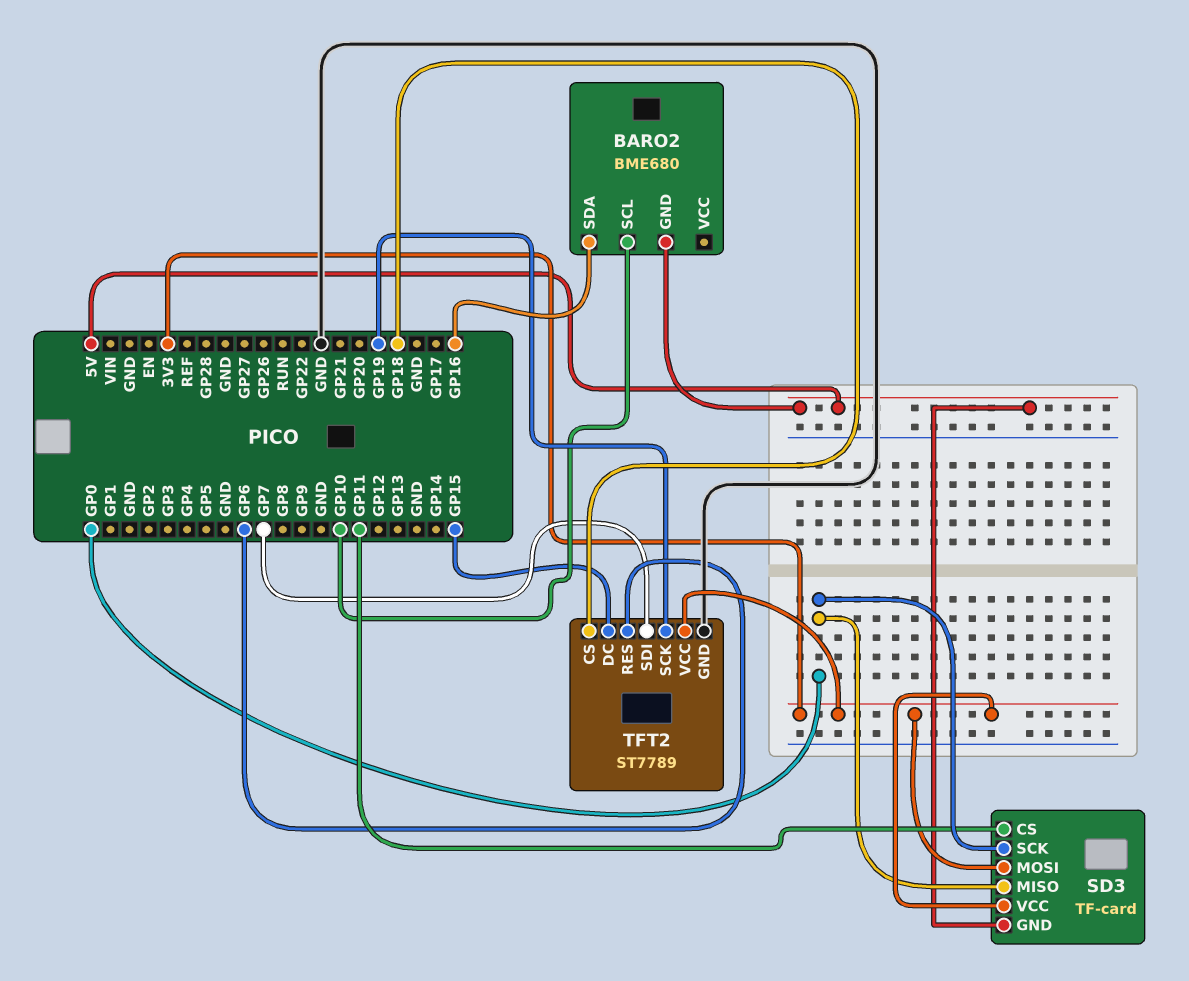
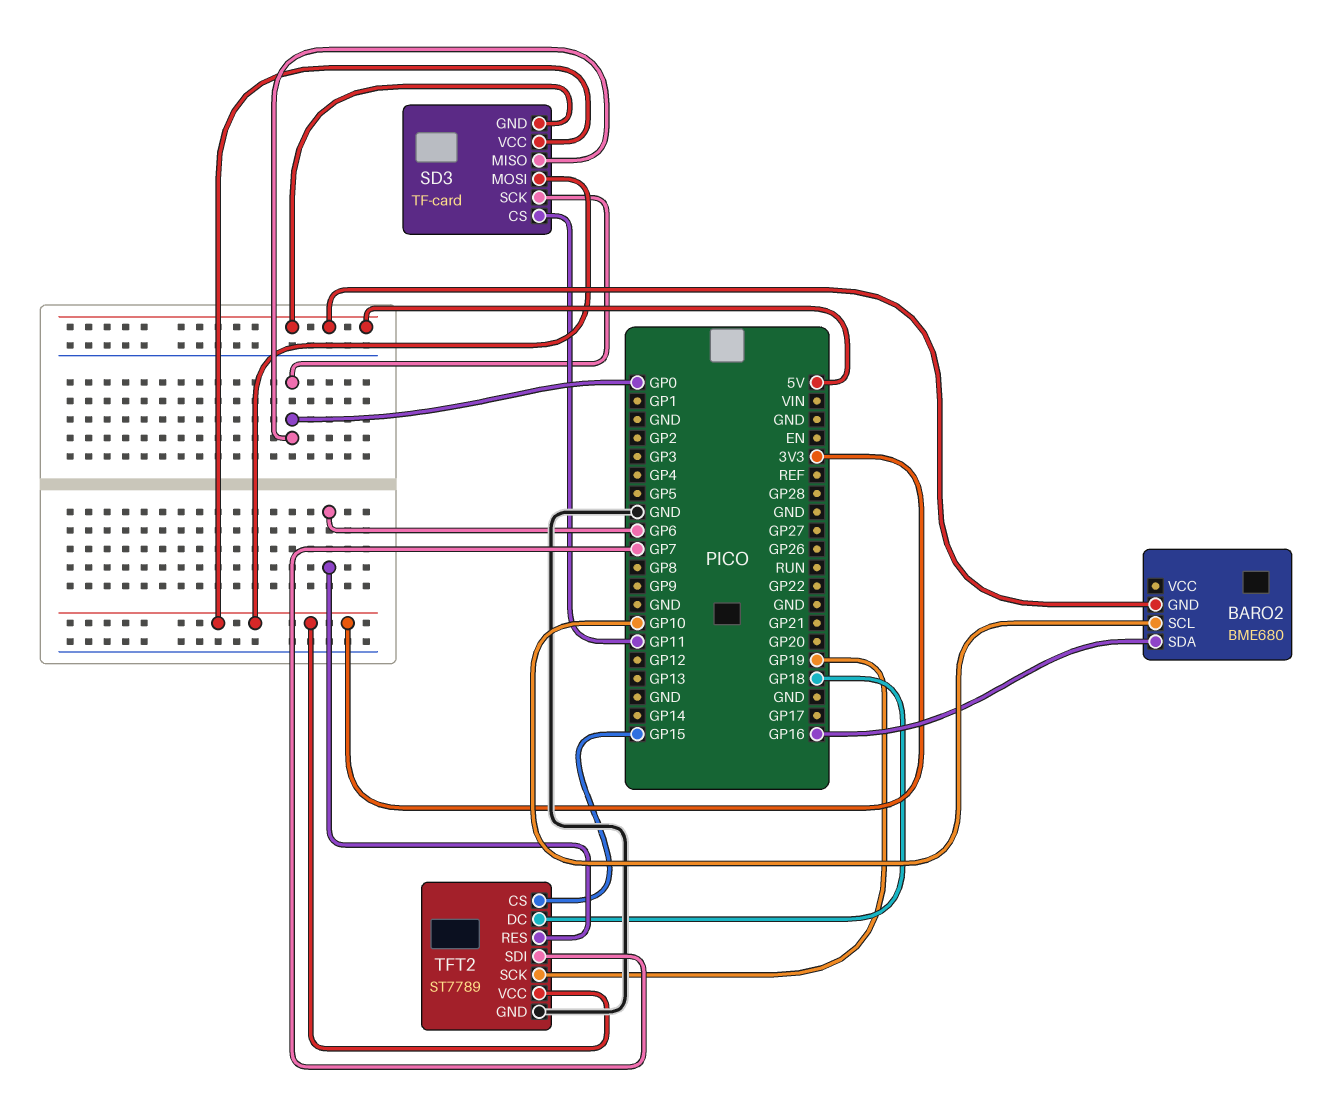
TFT2 pin CS: GP18 -> GP15
TFT2 pin DC: GP15 -> GP18

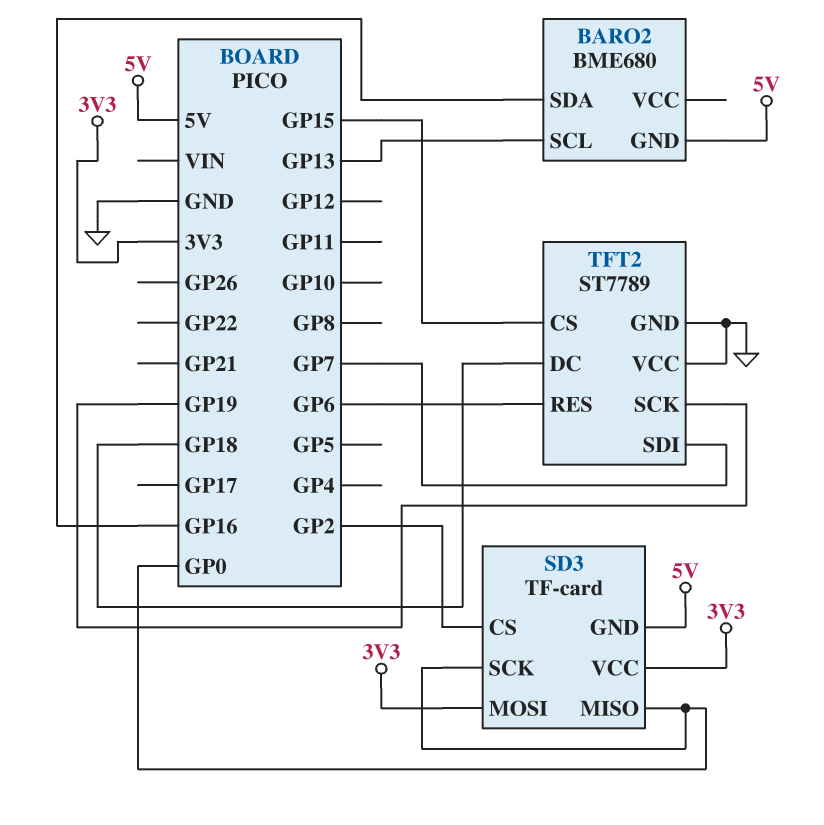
BARO2 pin SCL: GP10 -> GP13
SD3 pin CS: GP11 -> GP2
TFT2 pin VCC: 3V3 -> GND

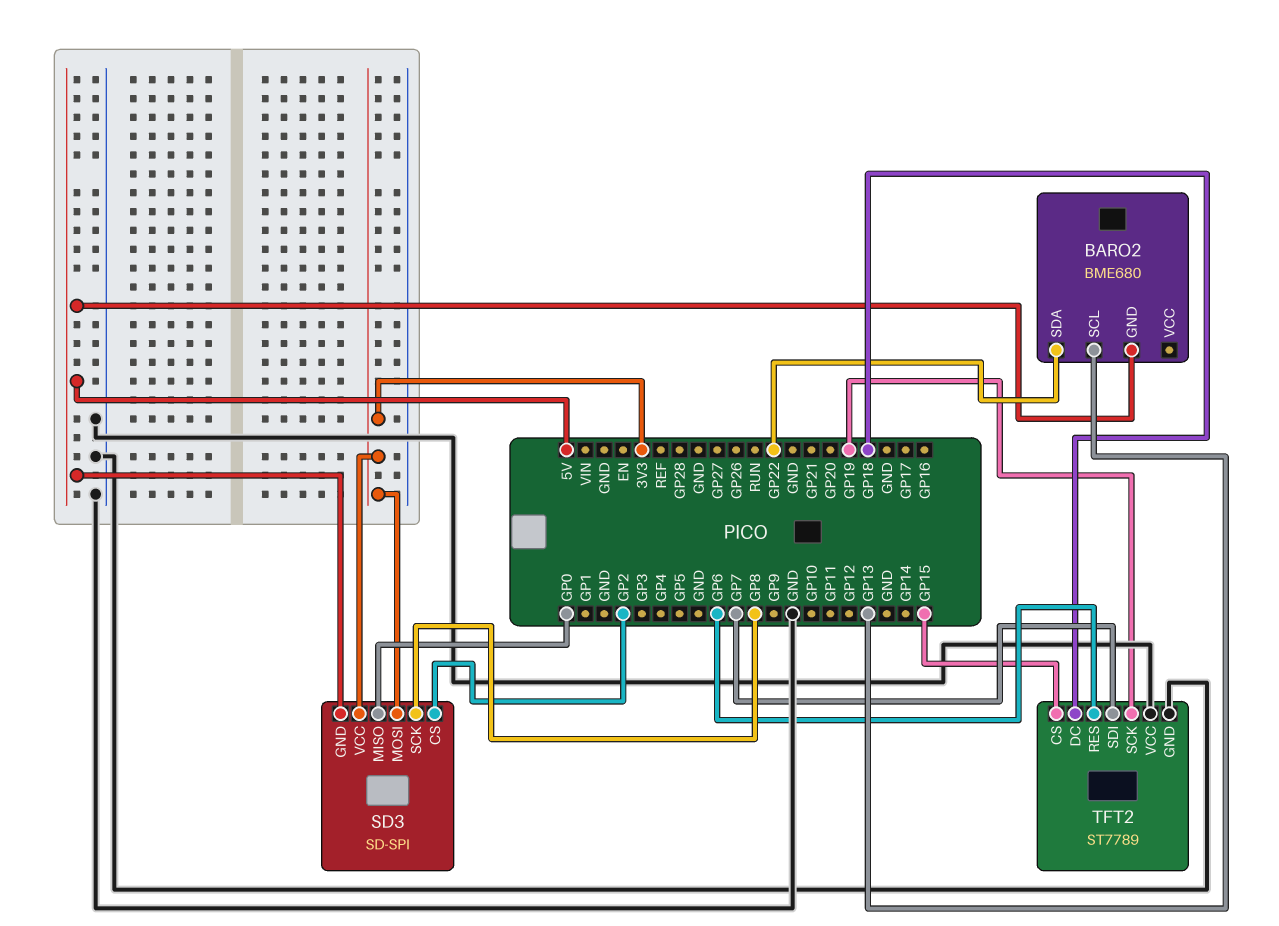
BARO2 pin SDA: GP16 -> GP22
SD3: TF-card -> SD-SPI
SD3 pin SCK: GP0 -> GP8

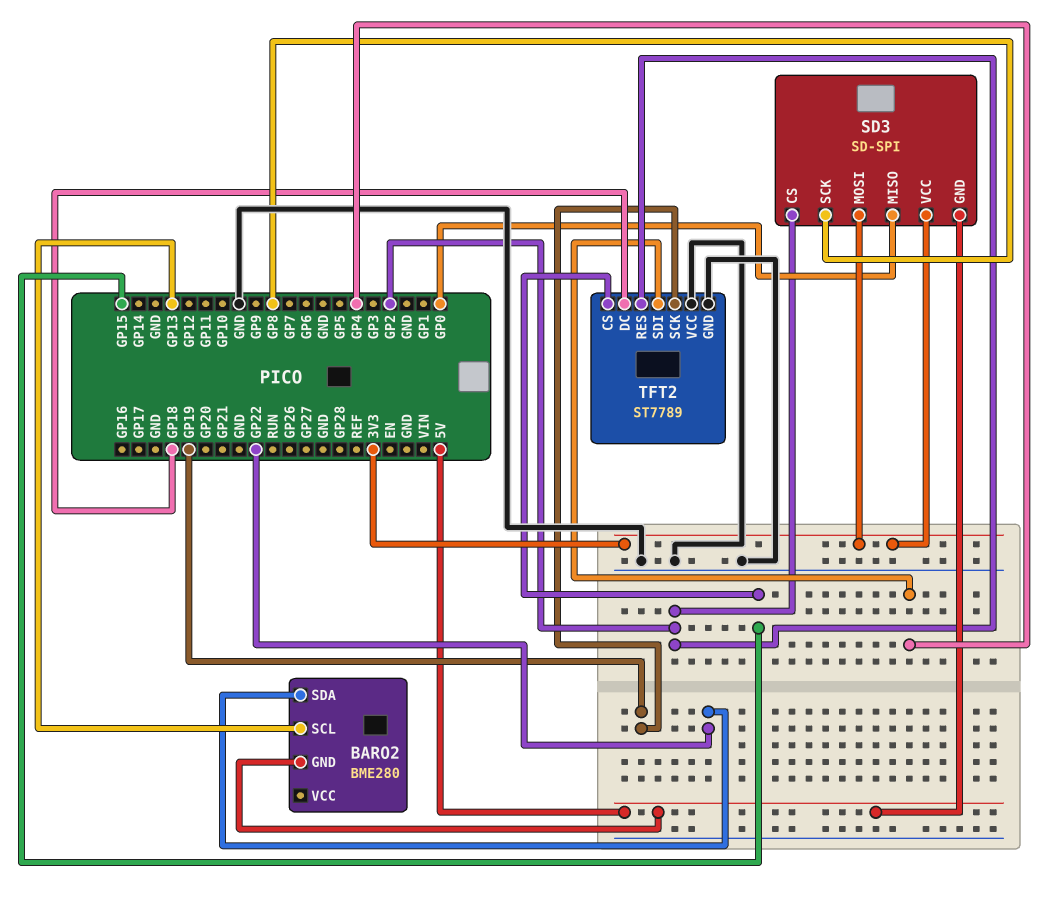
BARO2: BME680 -> BME280
TFT2 pin RES: GP6 -> GP2
TFT2 pin SDI: GP7 -> GP4

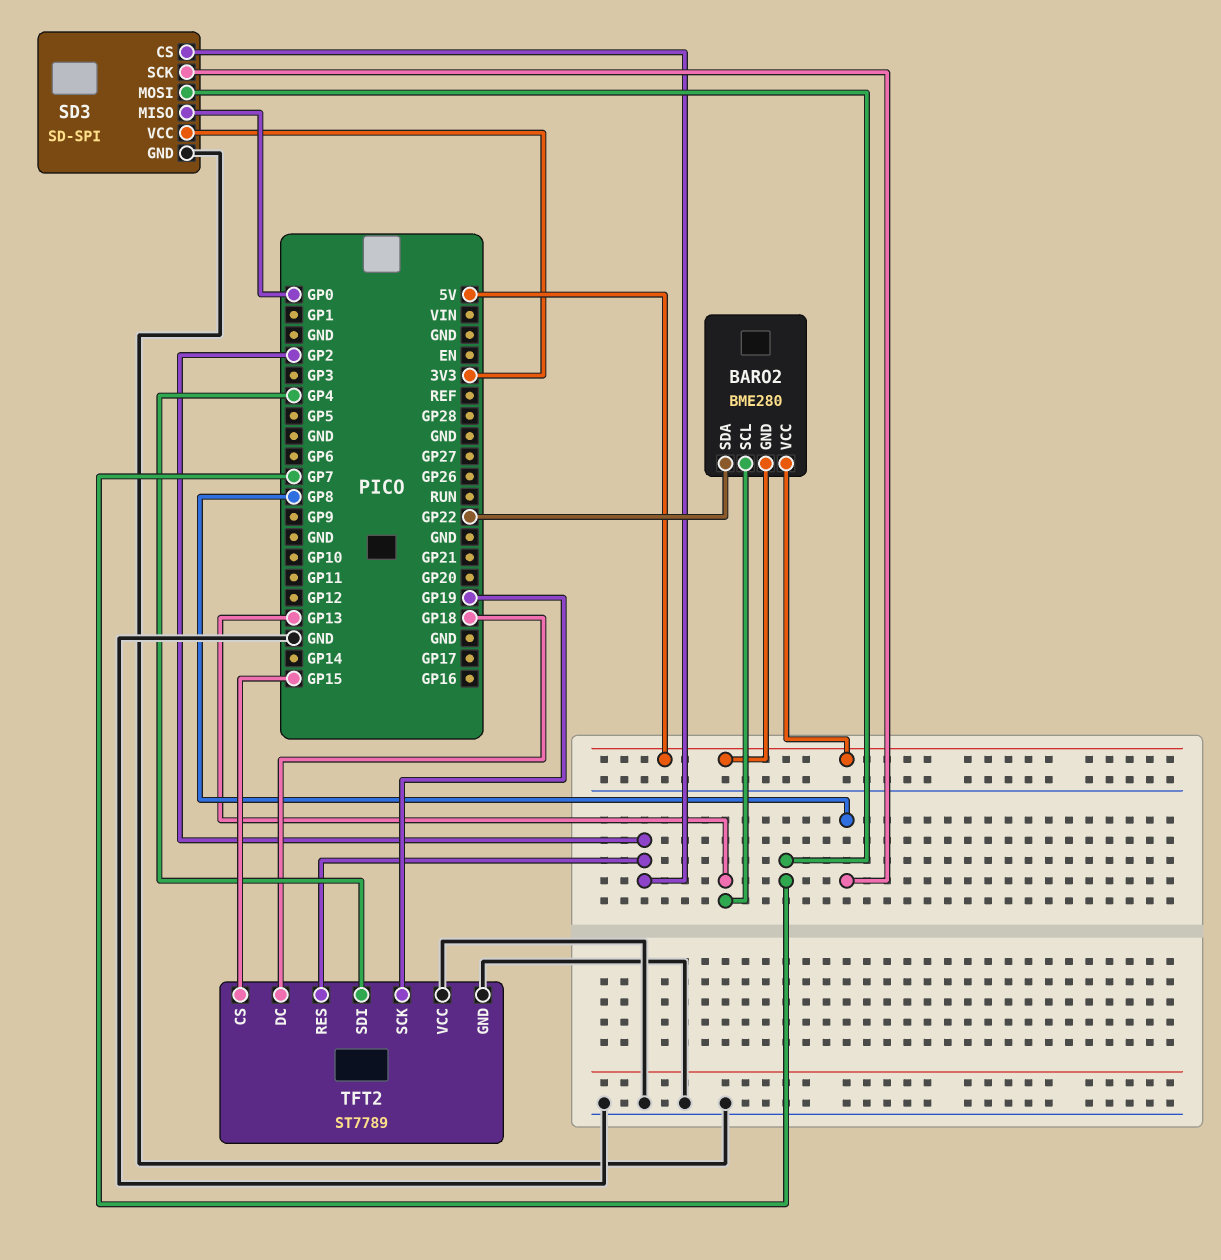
BARO2 pin VCC: none -> 5V
SD3 pin GND: 5V -> GND
SD3 pin MOSI: 3V3 -> GP7

